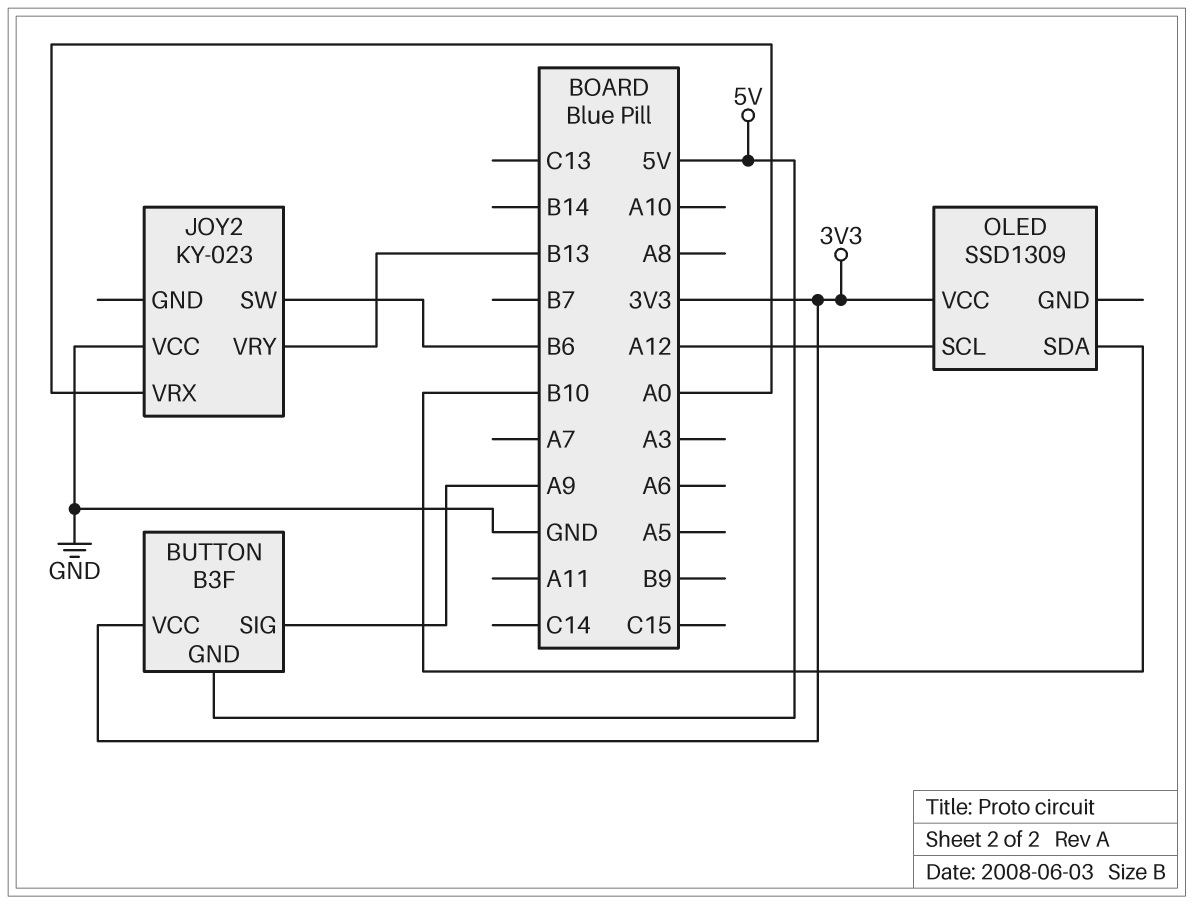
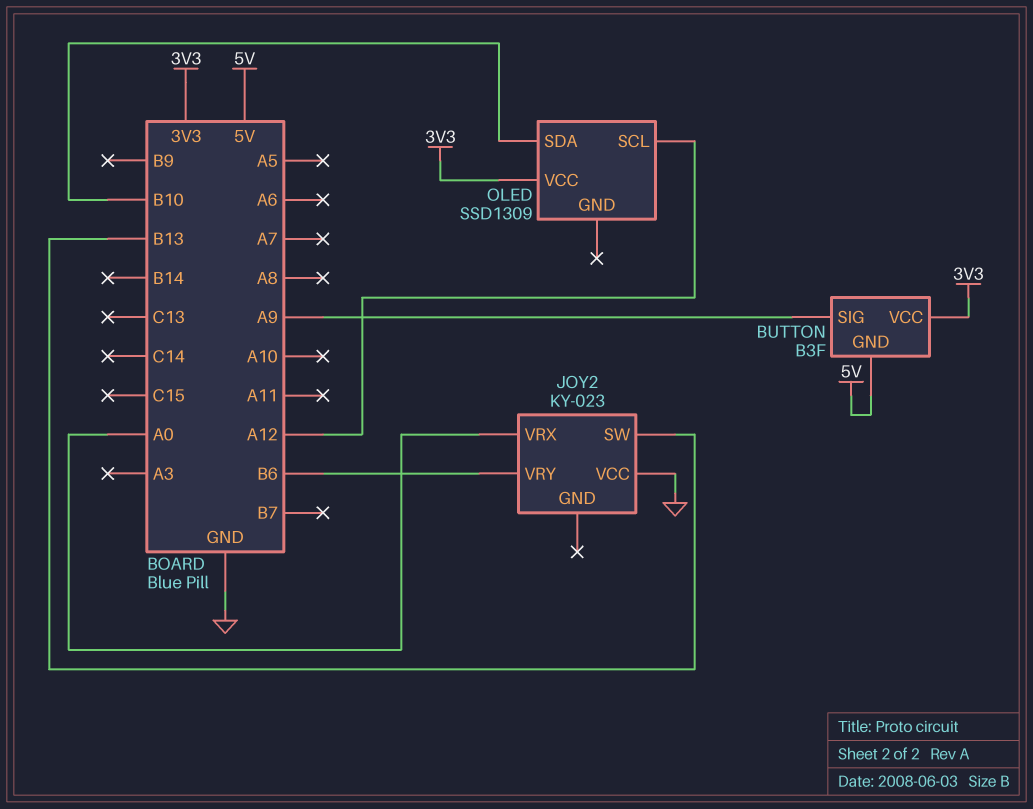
JOY2 pin SW: B6 -> B13
JOY2 pin VRY: B13 -> B6

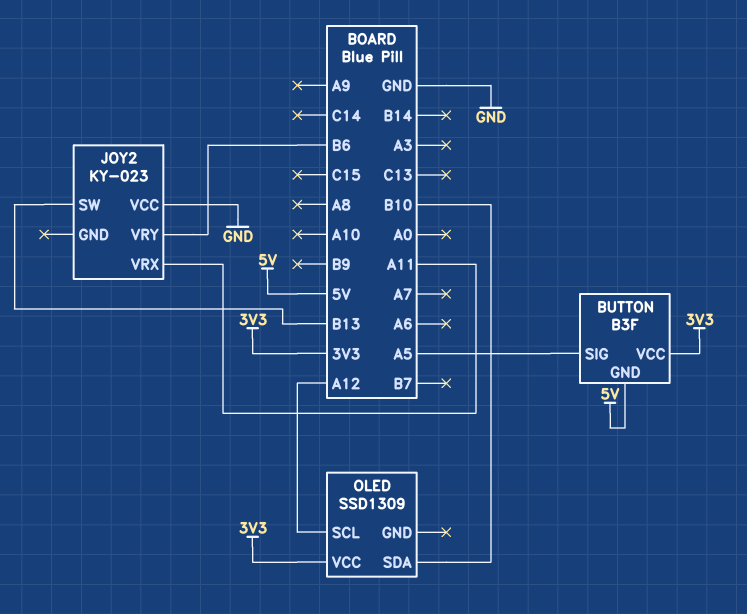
BUTTON pin SIG: A9 -> A5
JOY2 pin VRX: A0 -> A11

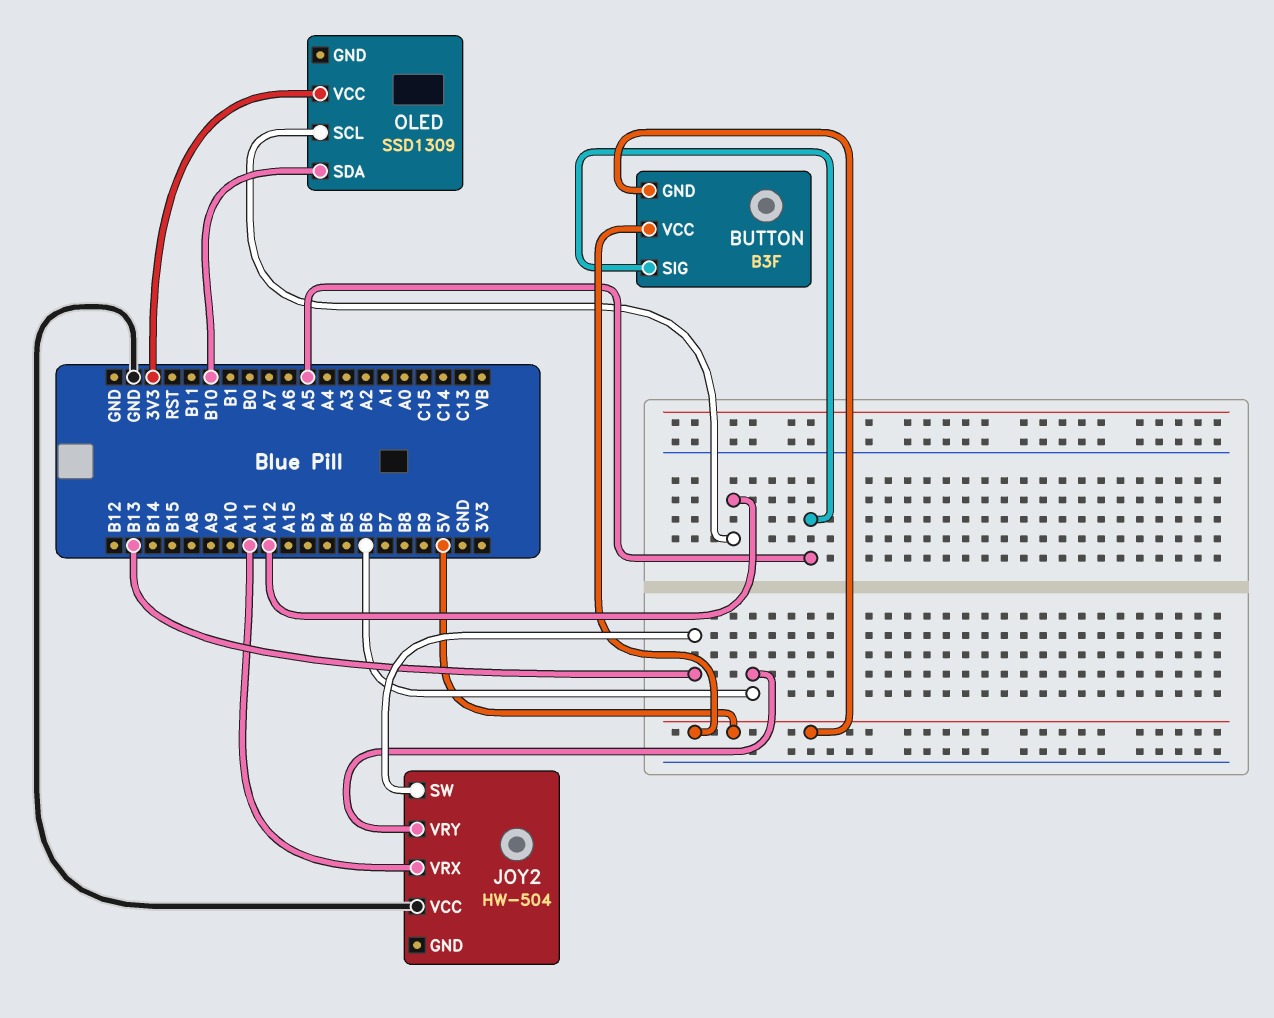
BUTTON pin VCC: 3V3 -> 5V
JOY2: KY-023 -> HW-504

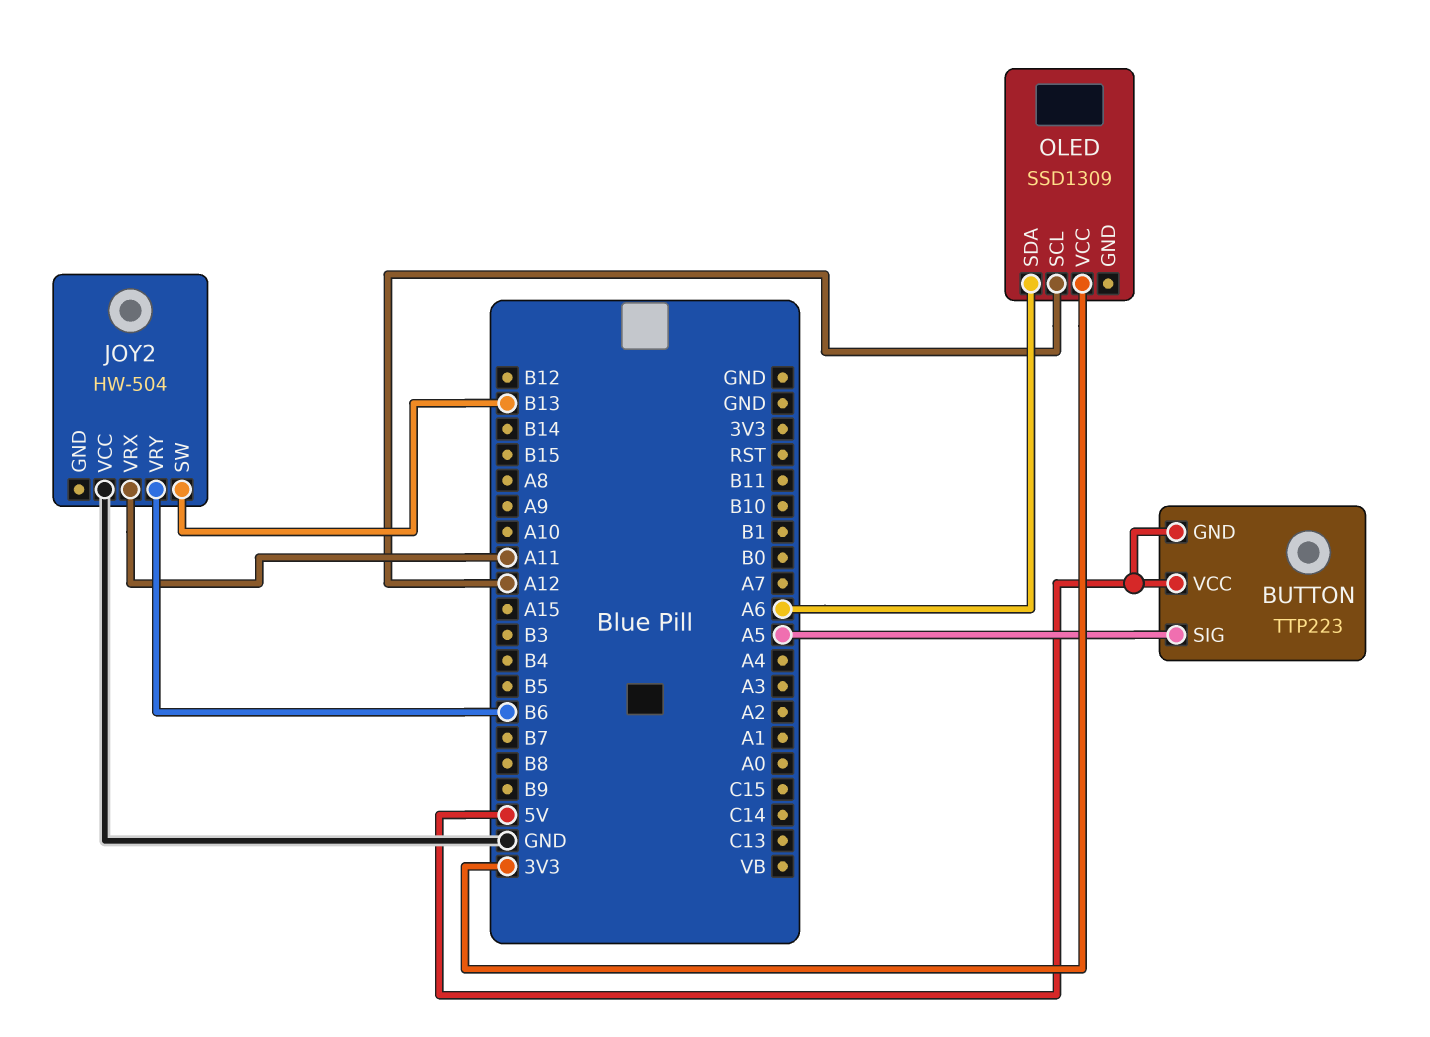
BUTTON: B3F -> TTP223
OLED pin SDA: B10 -> A6

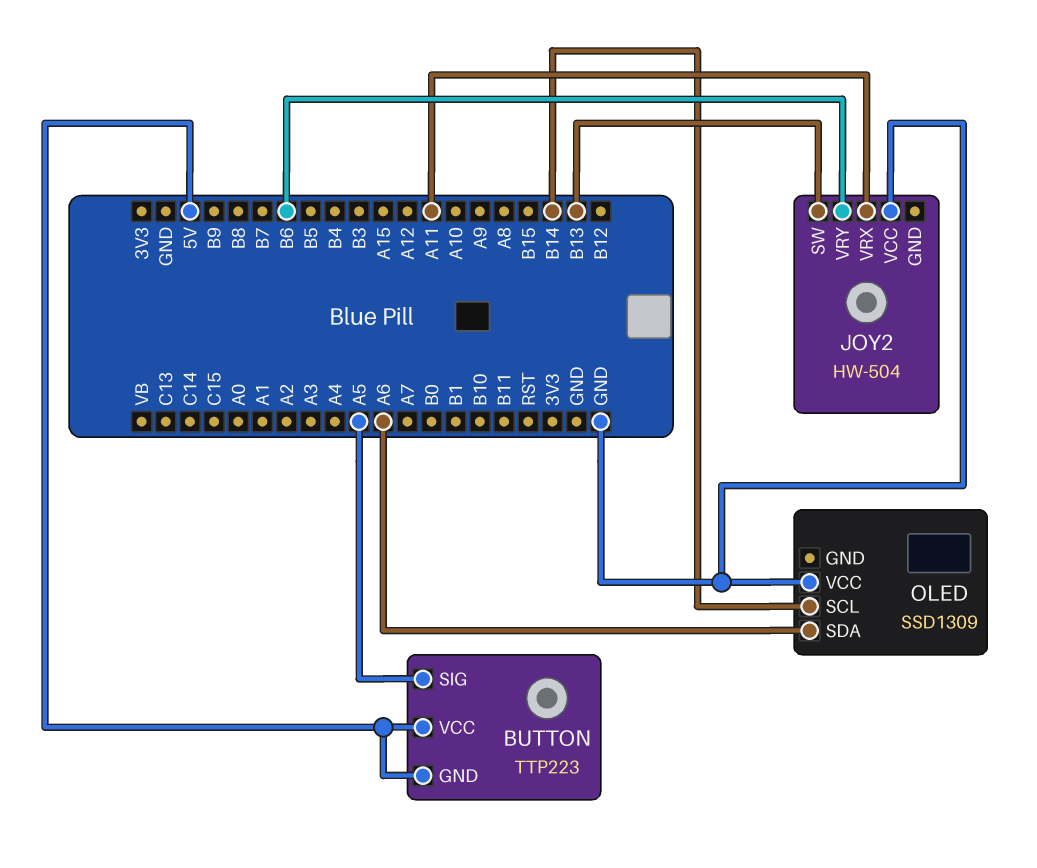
OLED pin SCL: A12 -> B14
OLED pin VCC: 3V3 -> GND

